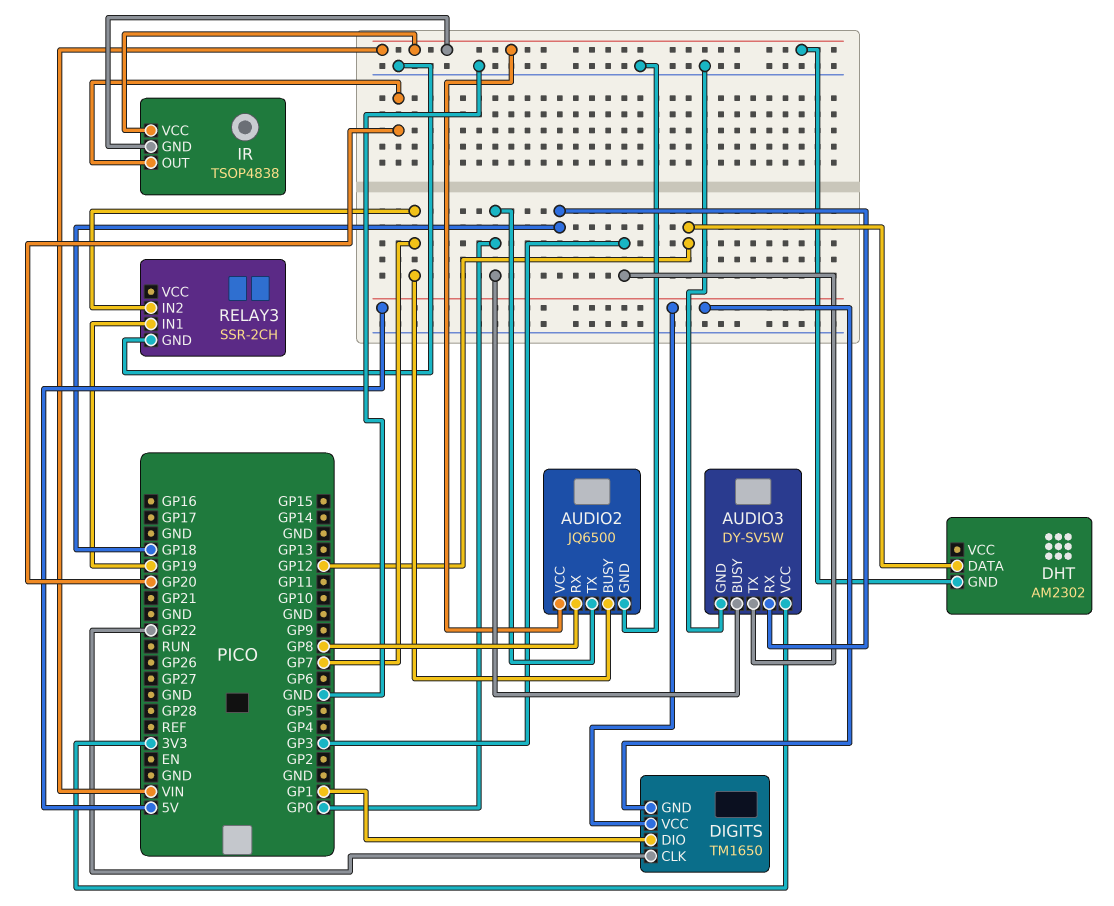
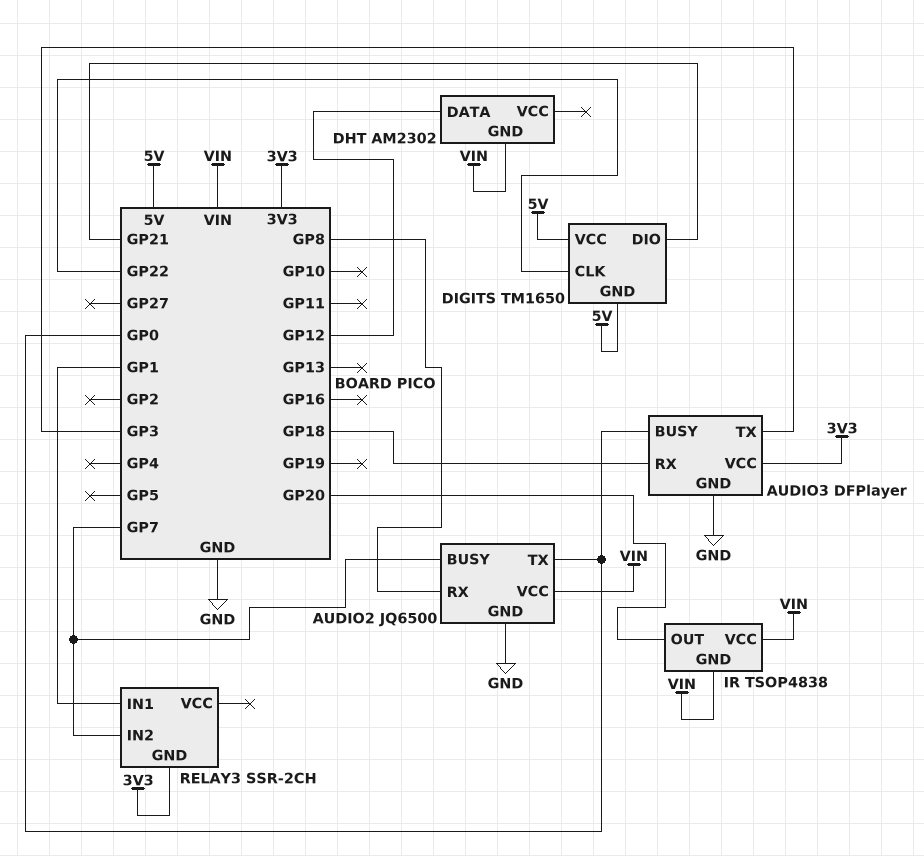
AUDIO3: DY-SV5W -> DFPlayer
DIGITS pin DIO: GP1 -> GP21
RELAY3 pin GND: GND -> 3V3
RELAY3 pin IN1: GP19 -> GP1

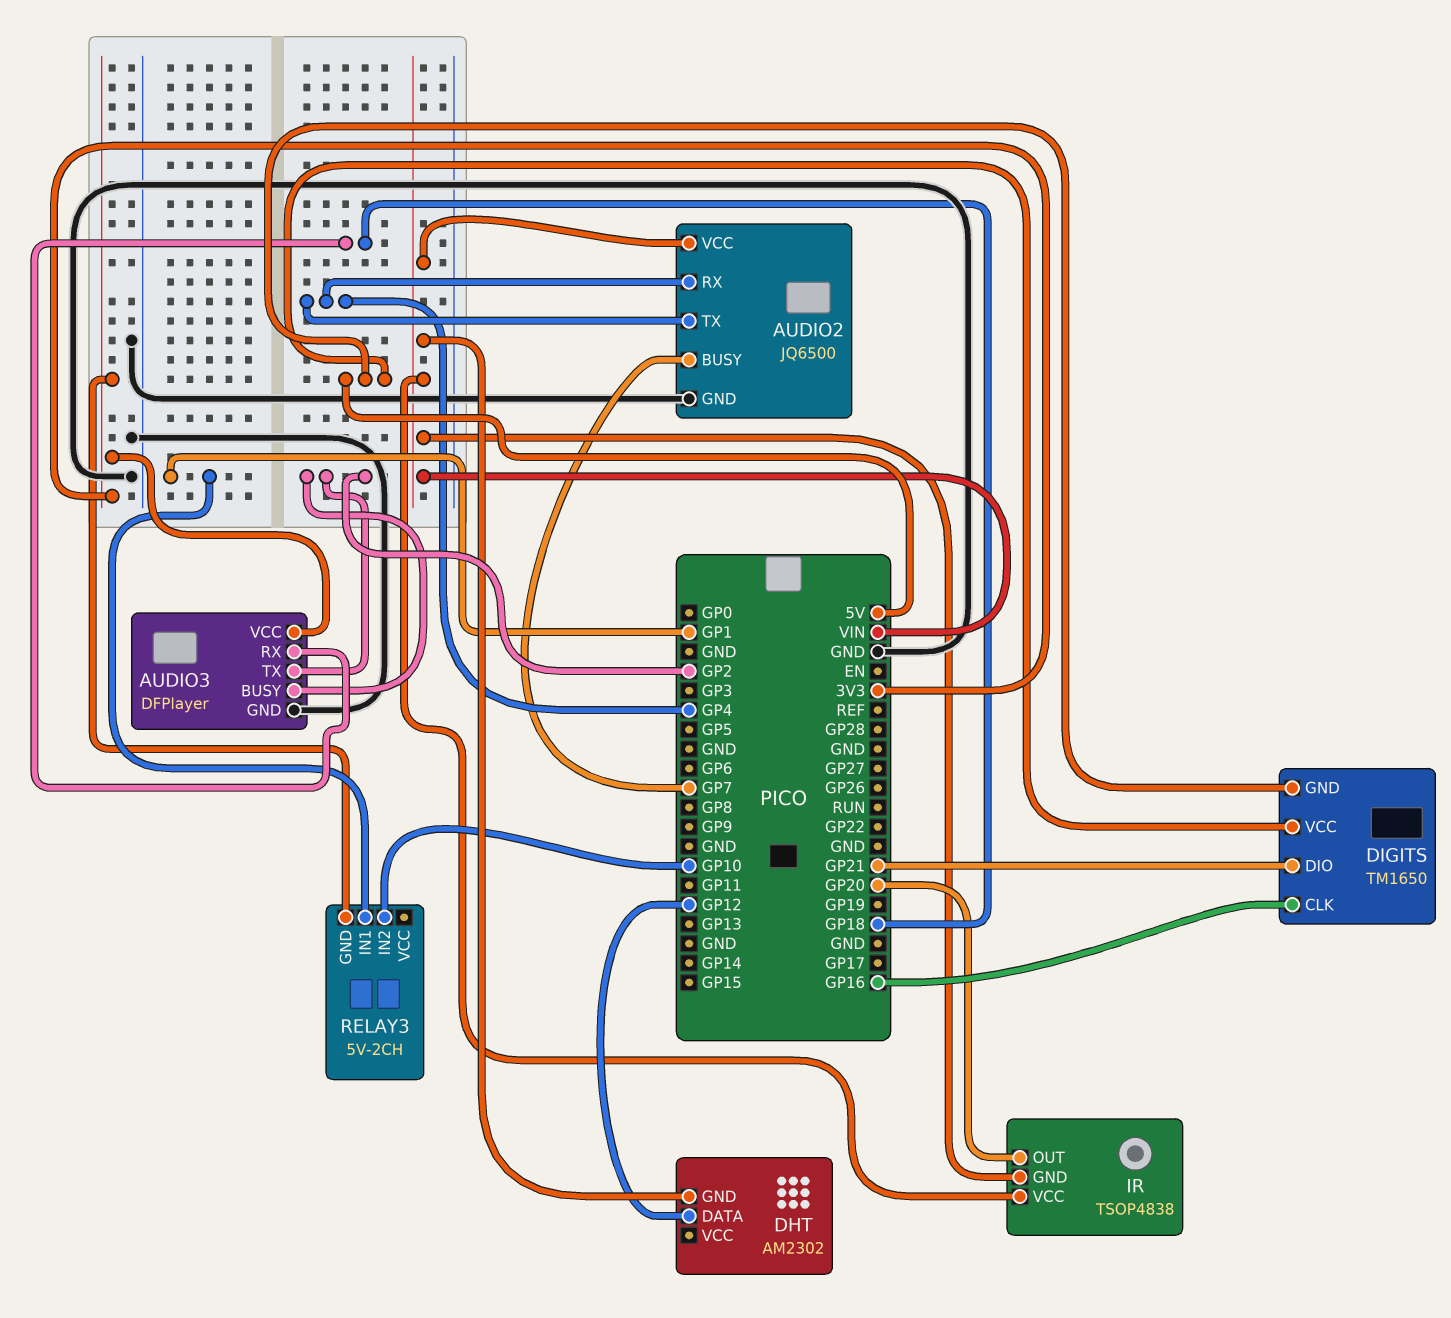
AUDIO2 pin RX: GP8 -> GP4
AUDIO2 pin TX: GP0 -> GP4
AUDIO3 pin BUSY: GP0 -> GP2
AUDIO3 pin TX: GP3 -> GP2
DIGITS pin CLK: GP22 -> GP16
RELAY3: SSR-2CH -> 5V-2CH
RELAY3 pin IN2: GP7 -> GP10

